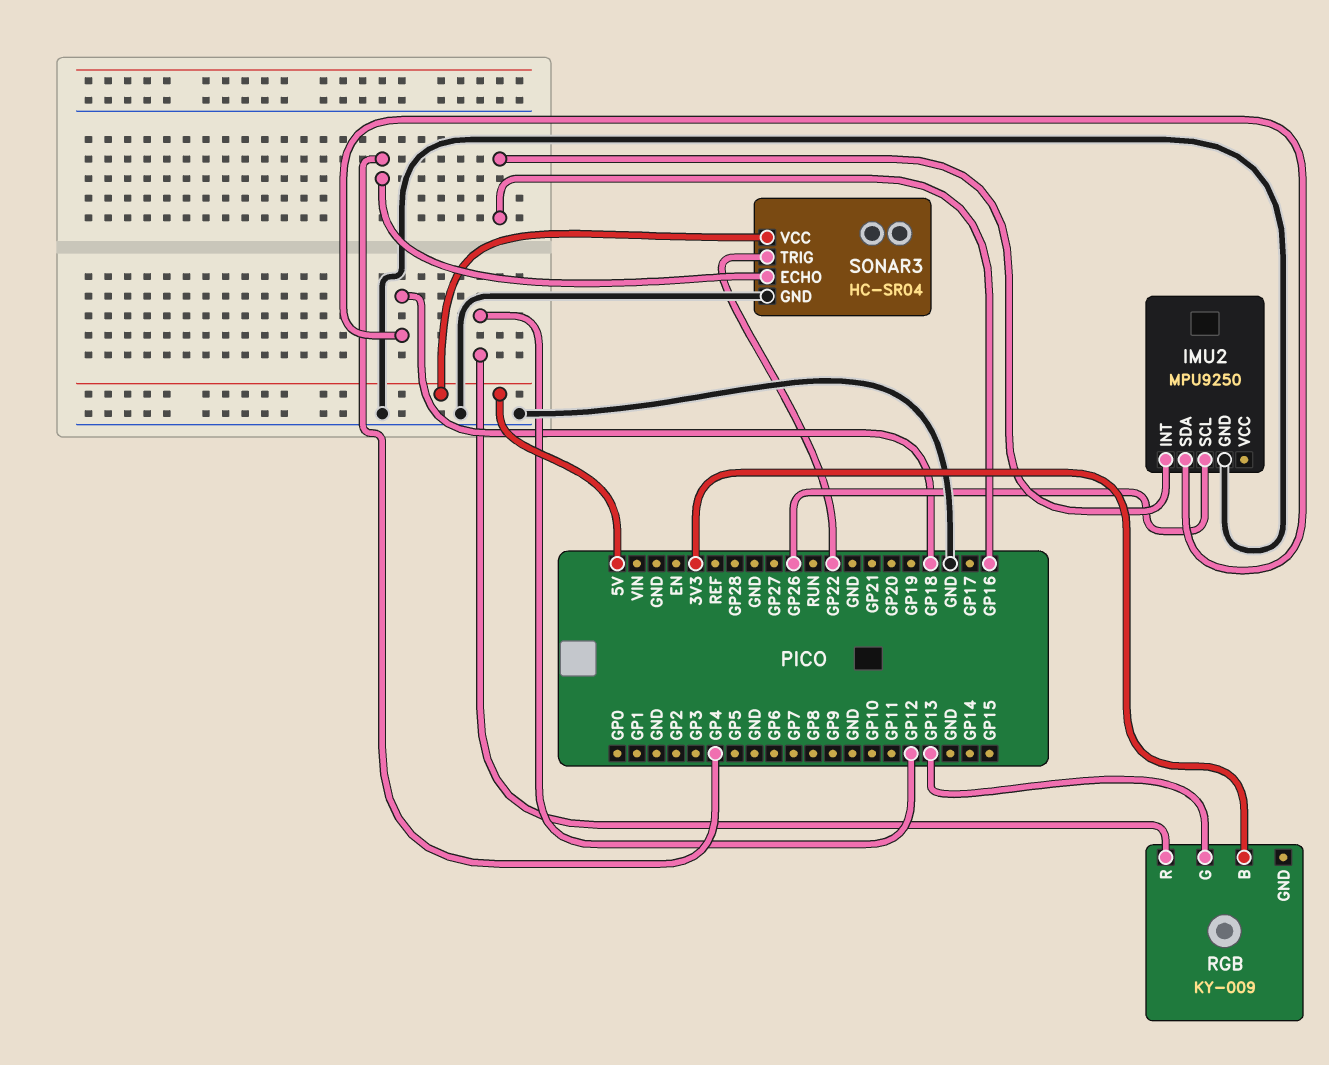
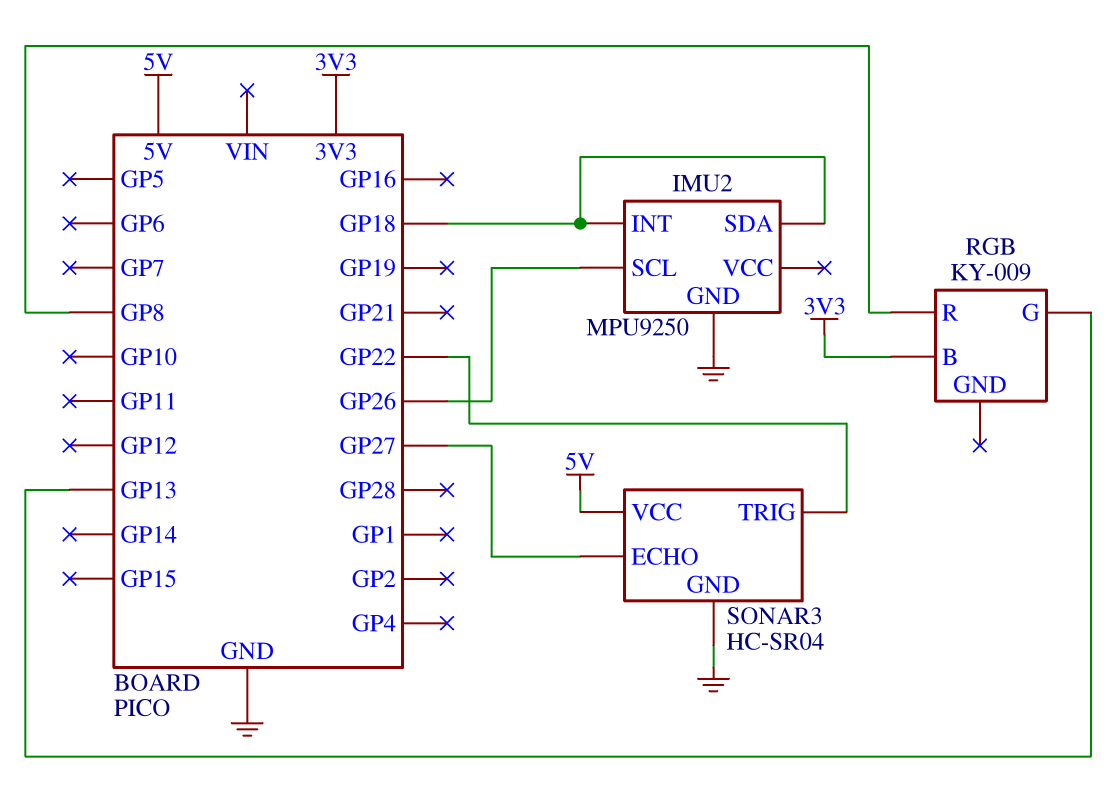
IMU2 pin INT: GP16 -> GP18
RGB pin R: GP12 -> GP8
SONAR3 pin ECHO: GP4 -> GP27

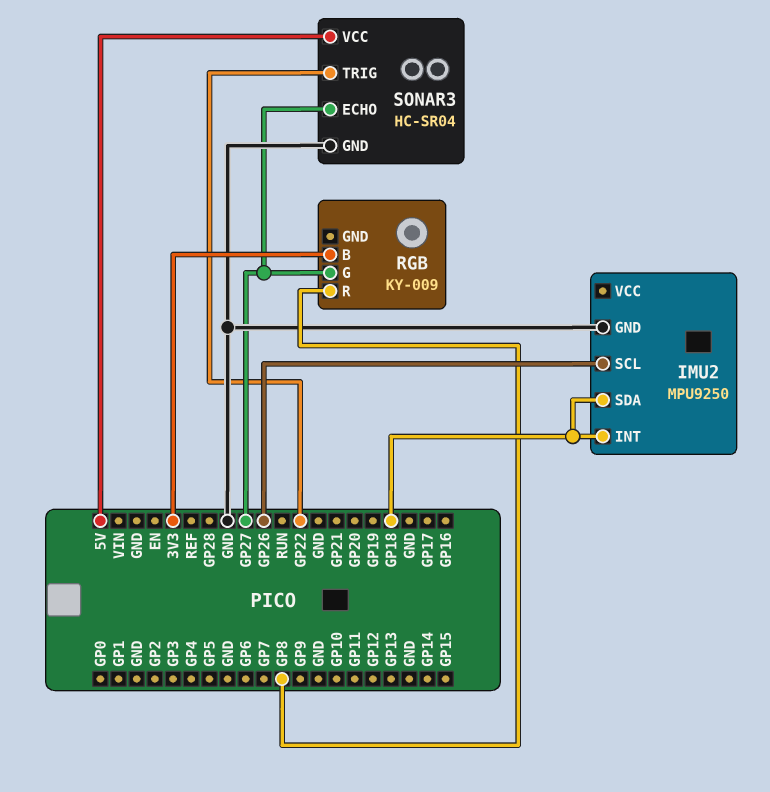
RGB pin G: GP13 -> GP27

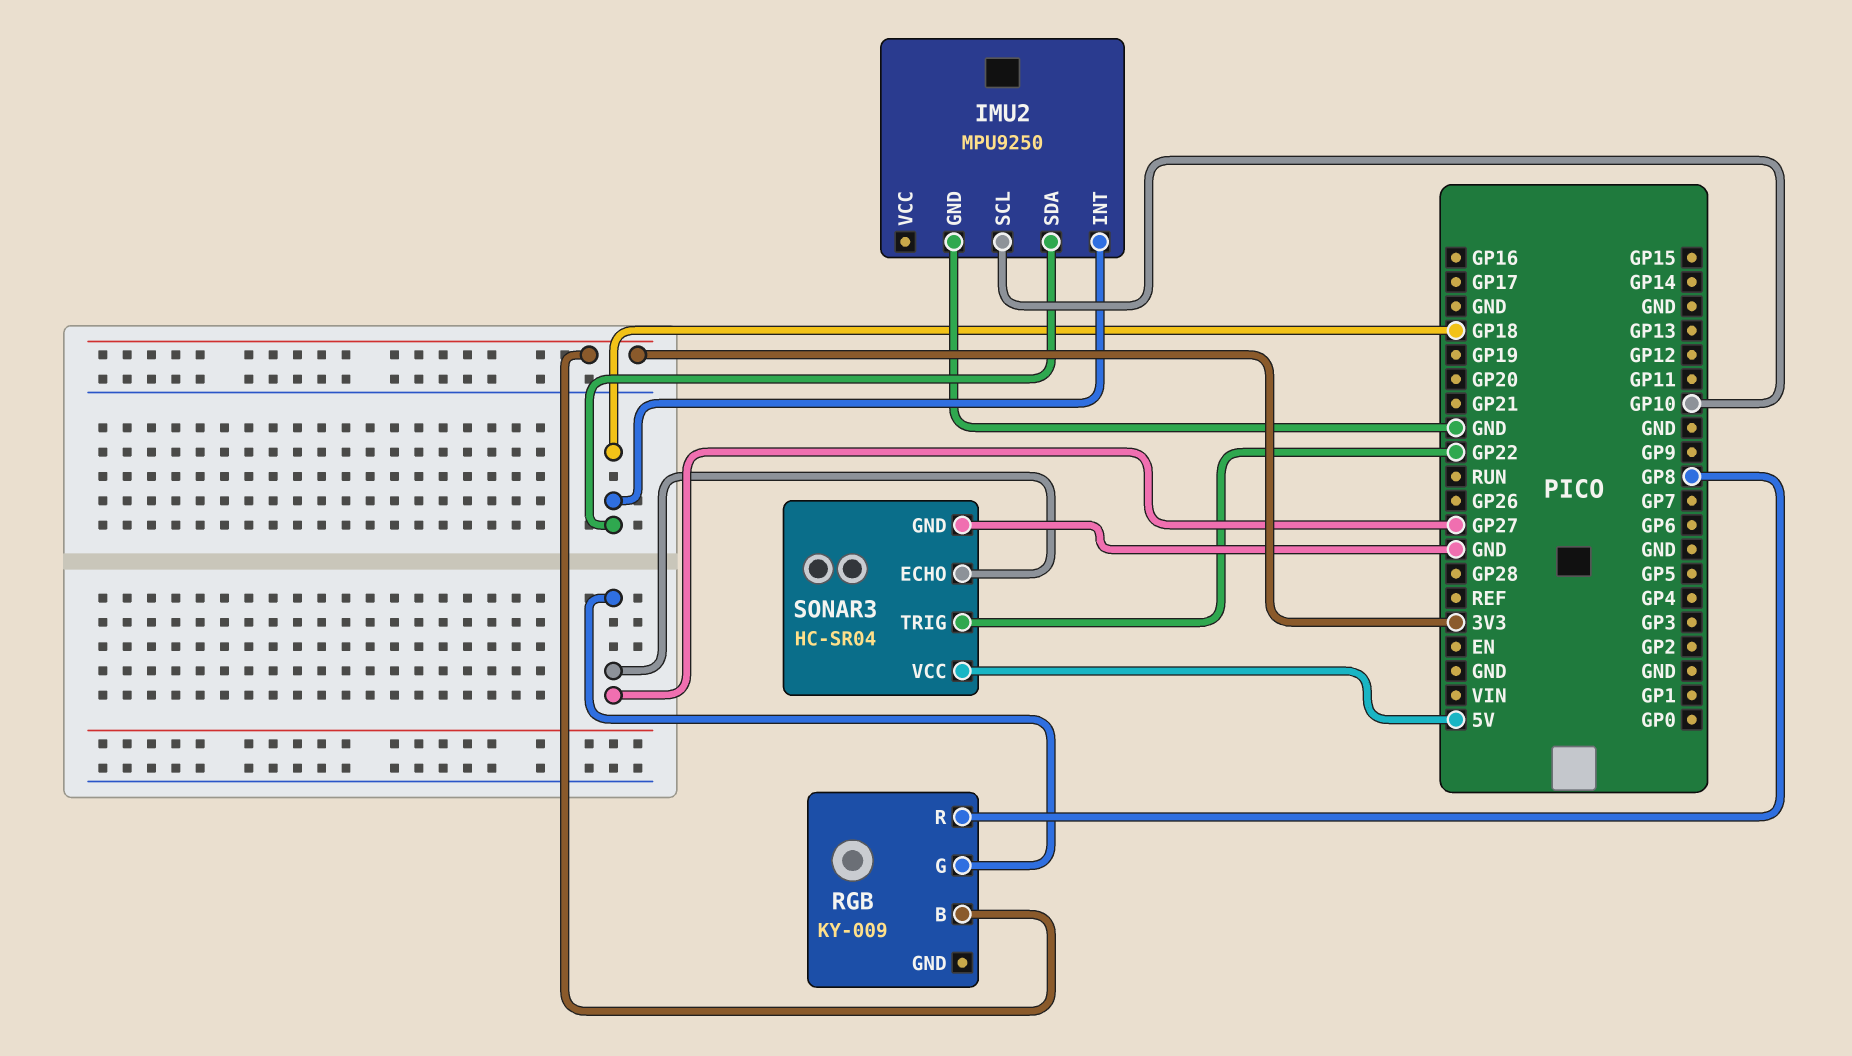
IMU2 pin SCL: GP26 -> GP10

